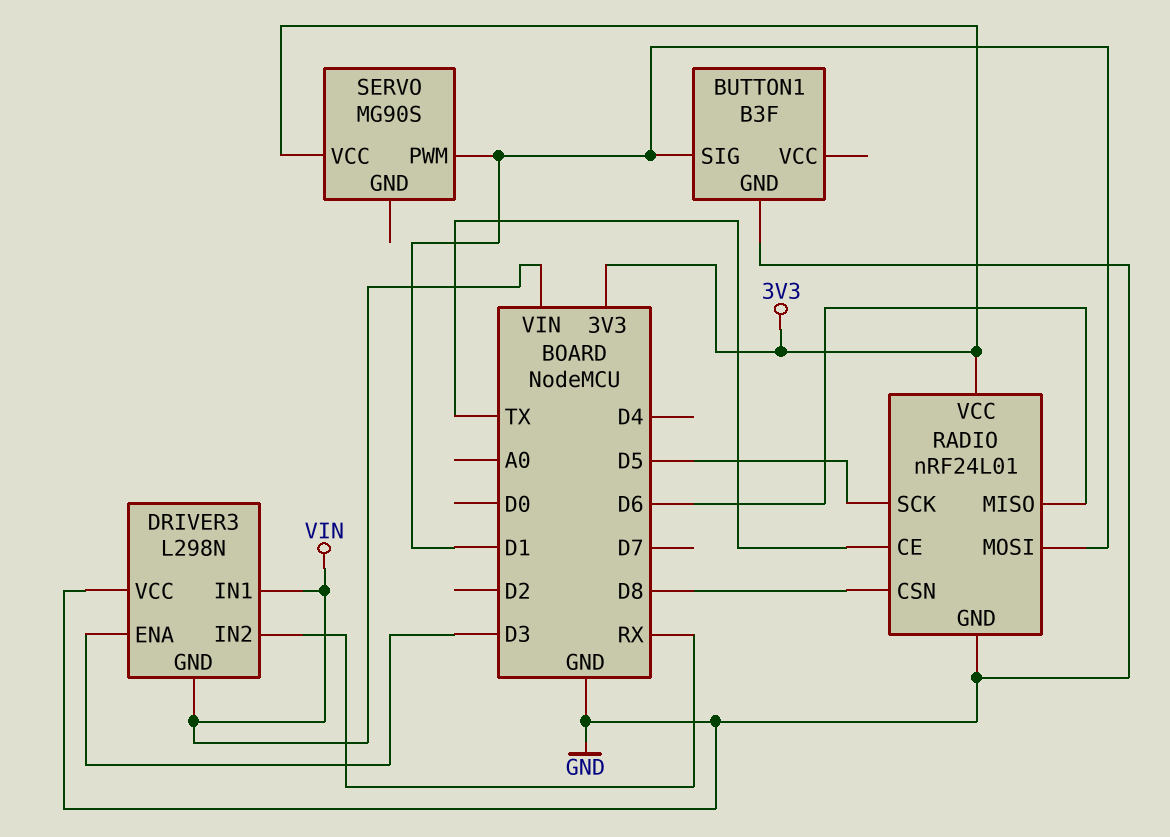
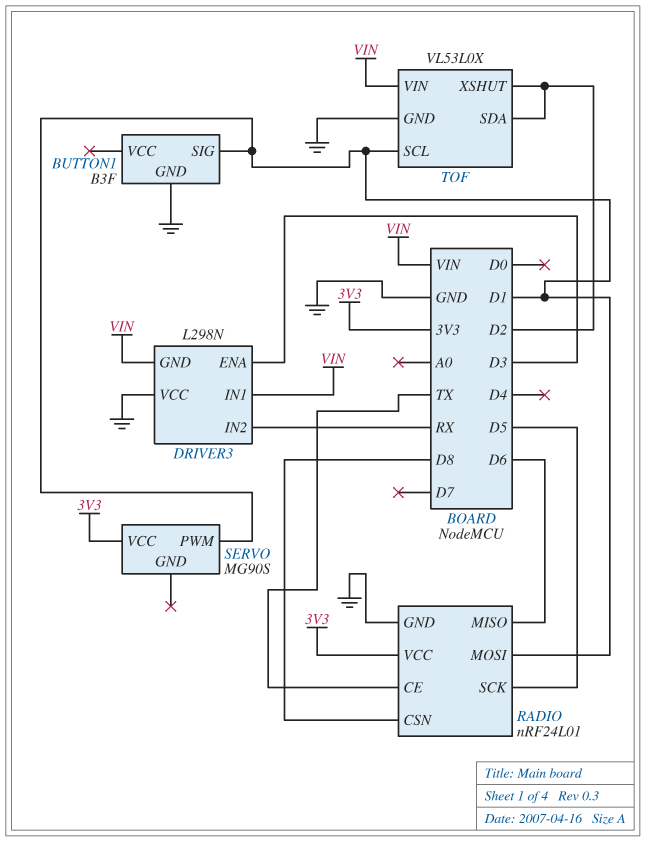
TOF: none -> VL53L0X
TOF pin GND: none -> GND
TOF pin SCL: none -> D1
TOF pin SDA: none -> D2
TOF pin VIN: none -> VIN
TOF pin XSHUT: none -> D2

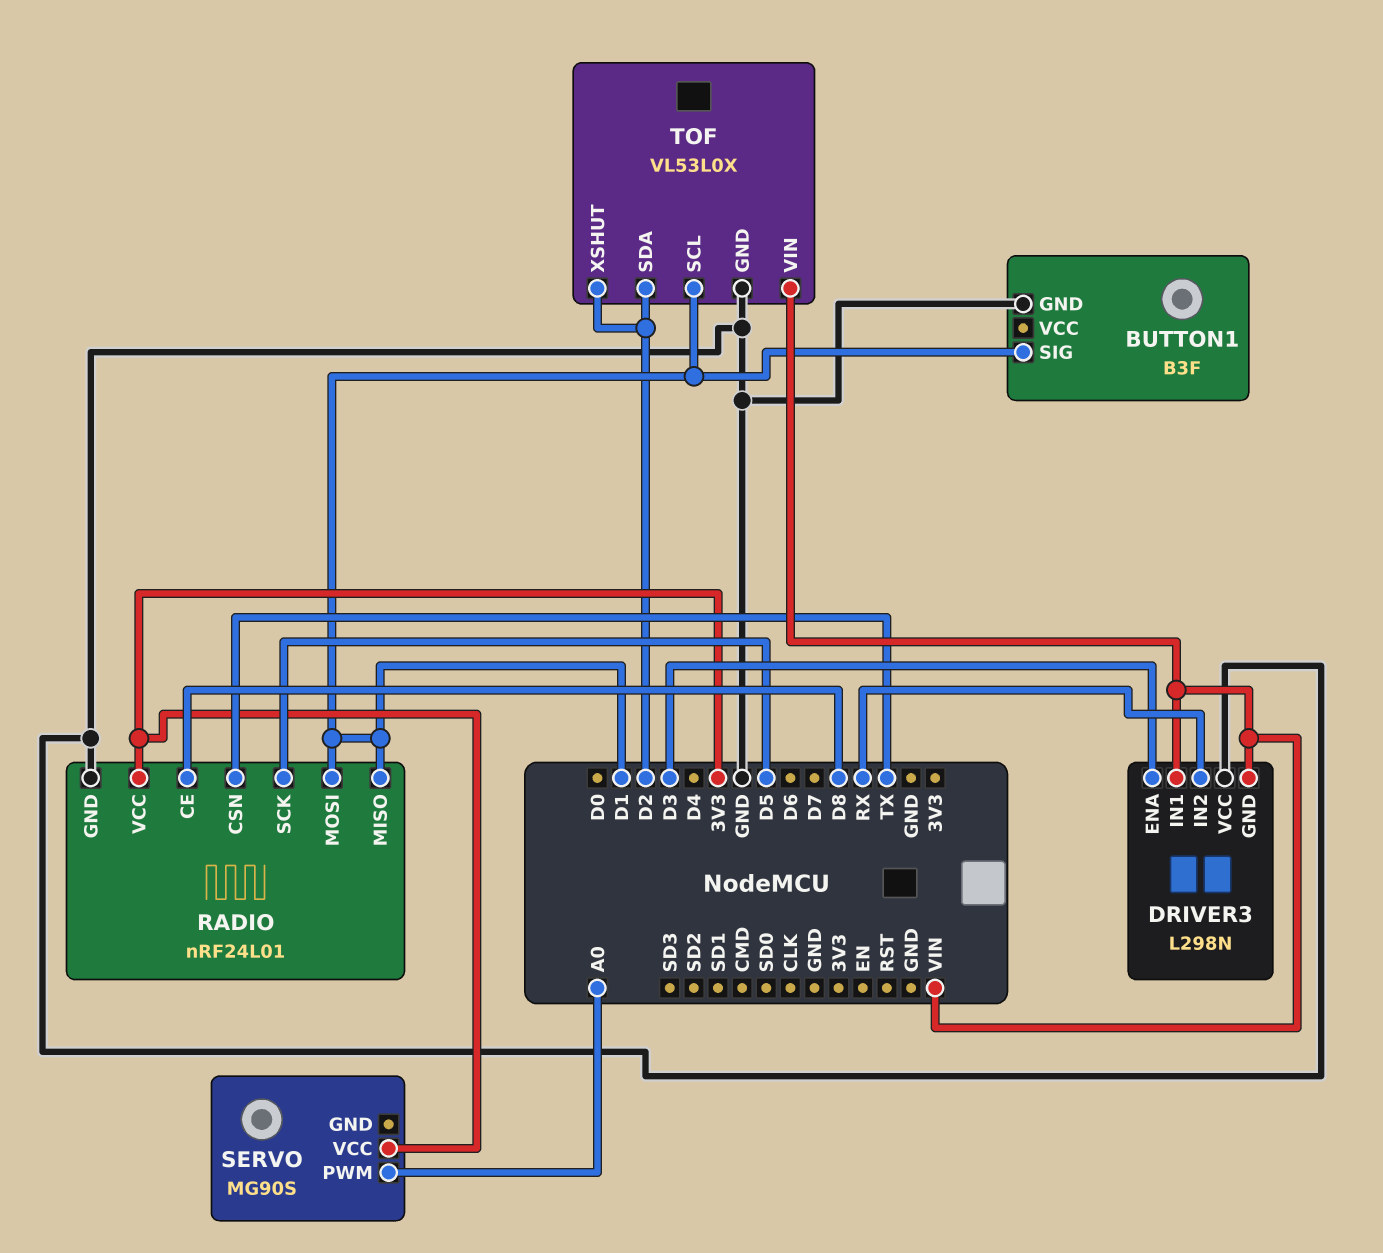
RADIO pin CE: TX -> D8
RADIO pin CSN: D8 -> TX
RADIO pin MISO: D6 -> D1
SERVO pin PWM: D1 -> A0

